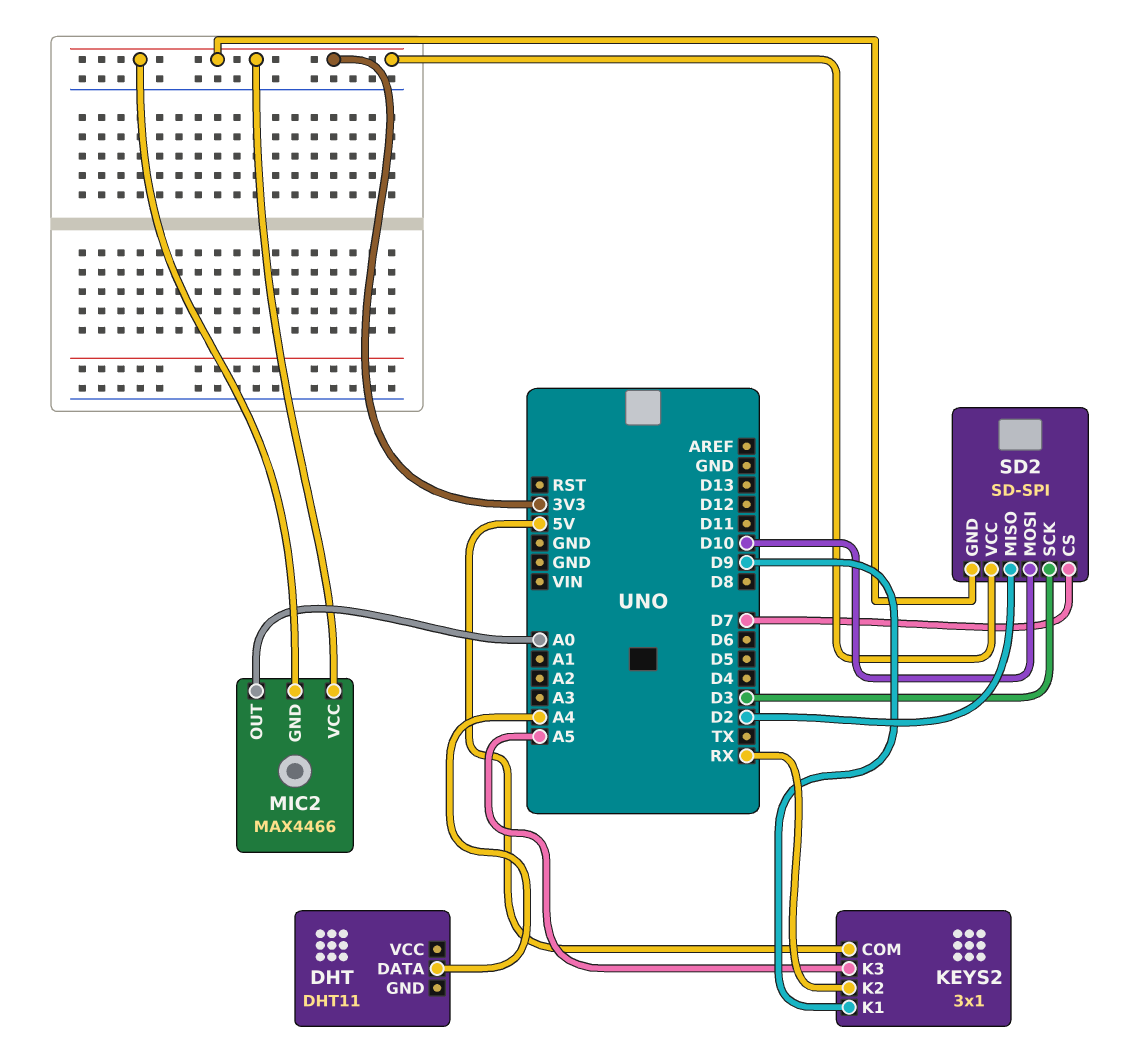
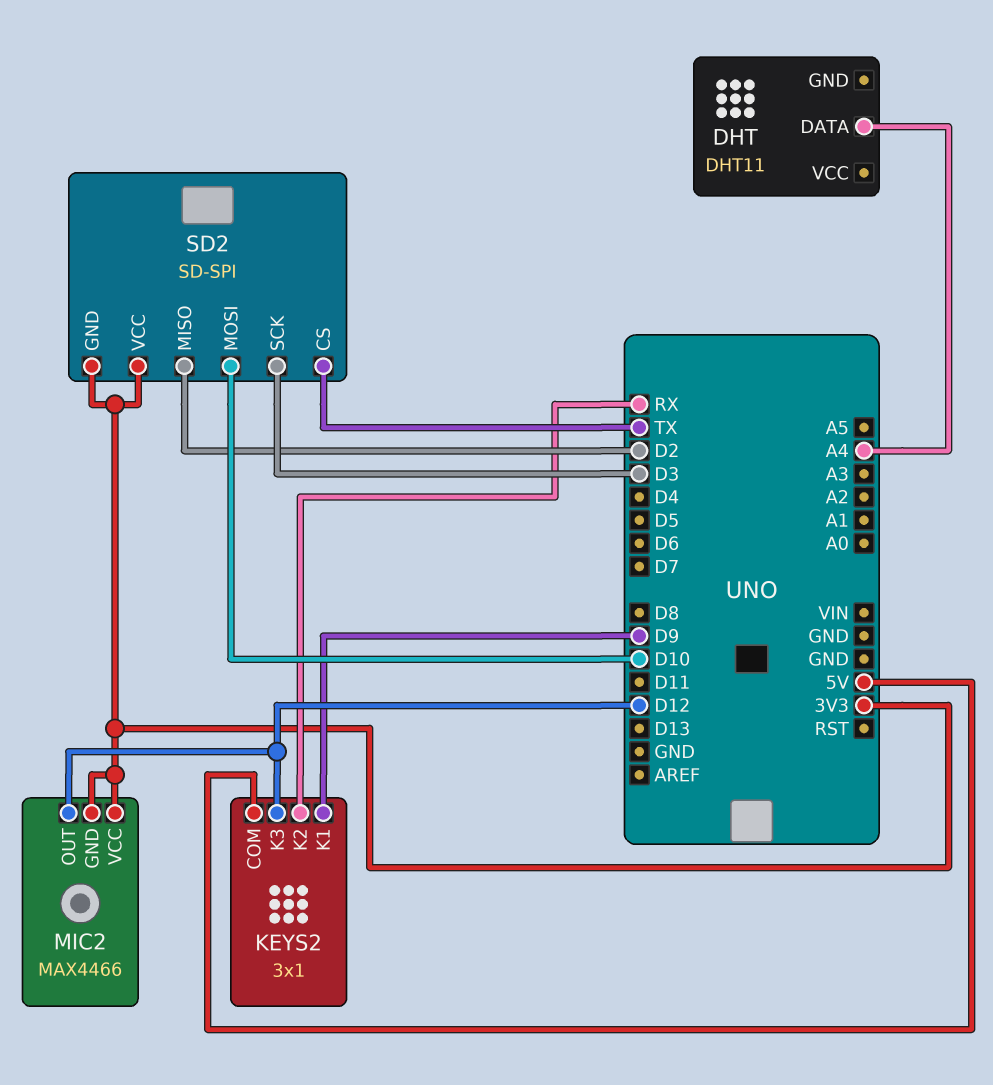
KEYS2 pin K3: A5 -> D12
MIC2 pin OUT: A0 -> D12
SD2 pin CS: D7 -> TX

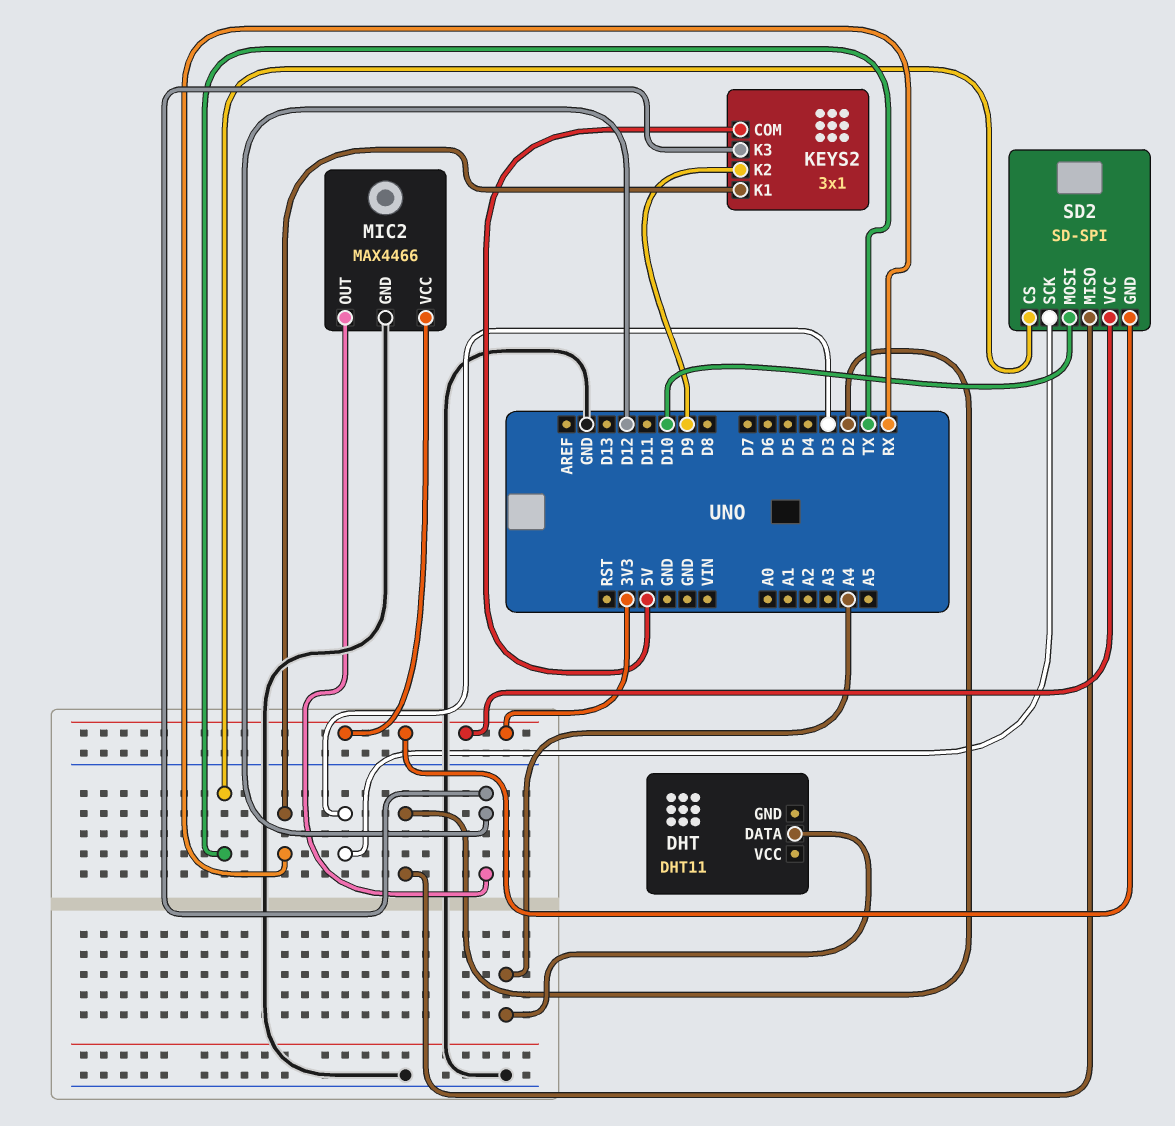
KEYS2 pin K1: D9 -> RX
KEYS2 pin K2: RX -> D9
MIC2 pin GND: 3V3 -> GND

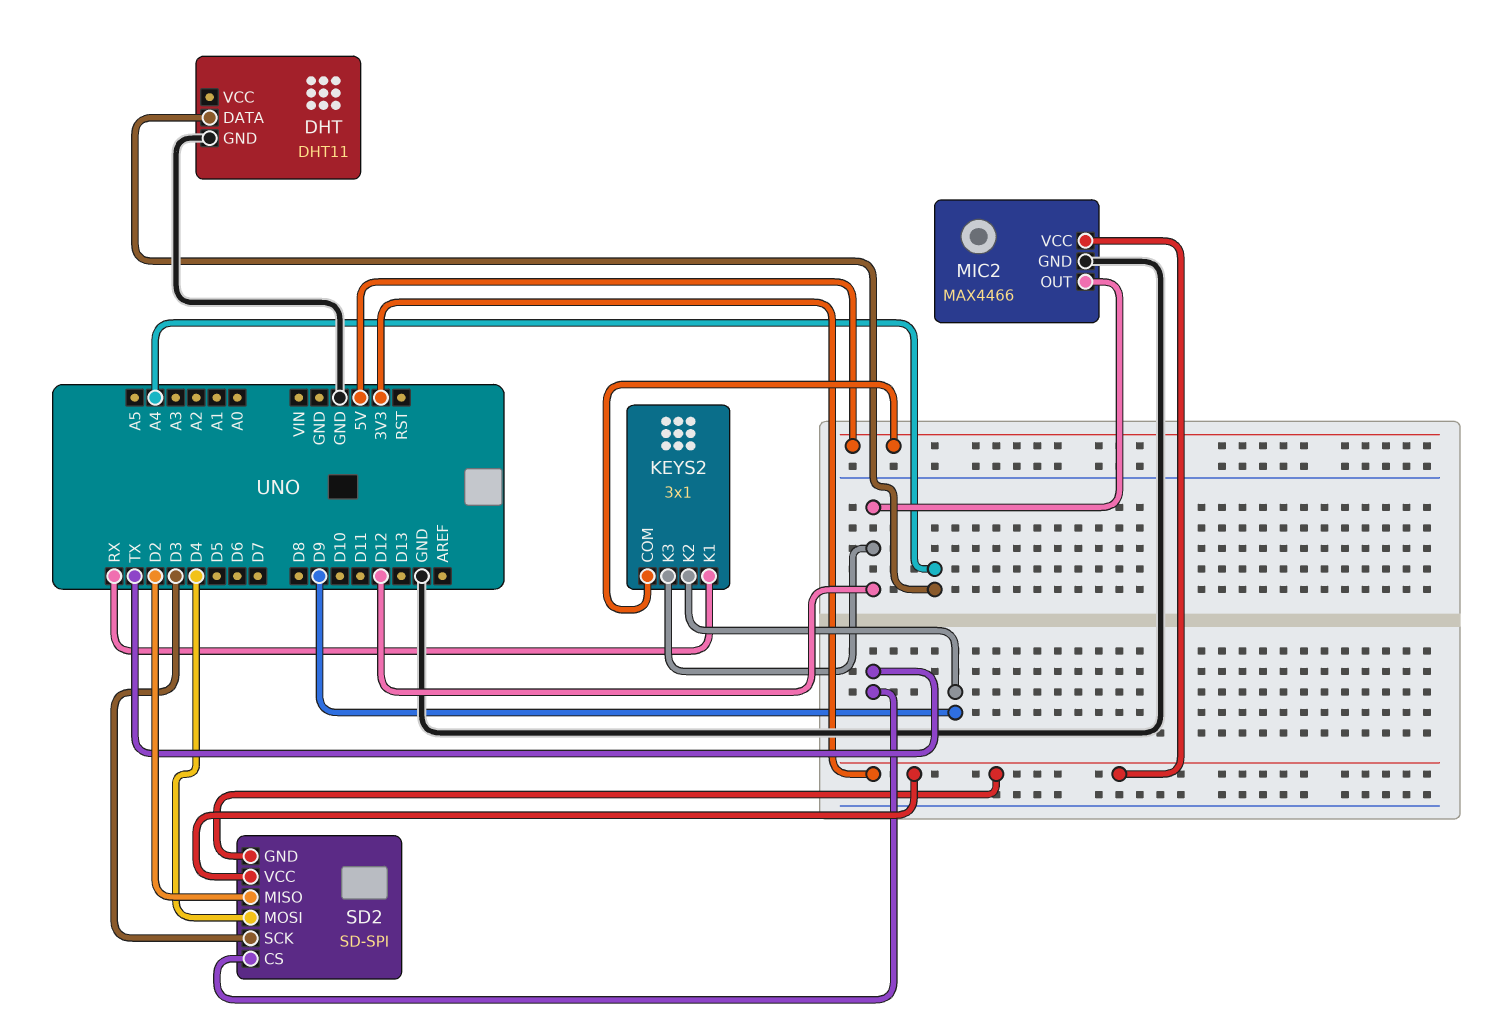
DHT pin GND: none -> GND
SD2 pin MOSI: D10 -> D4

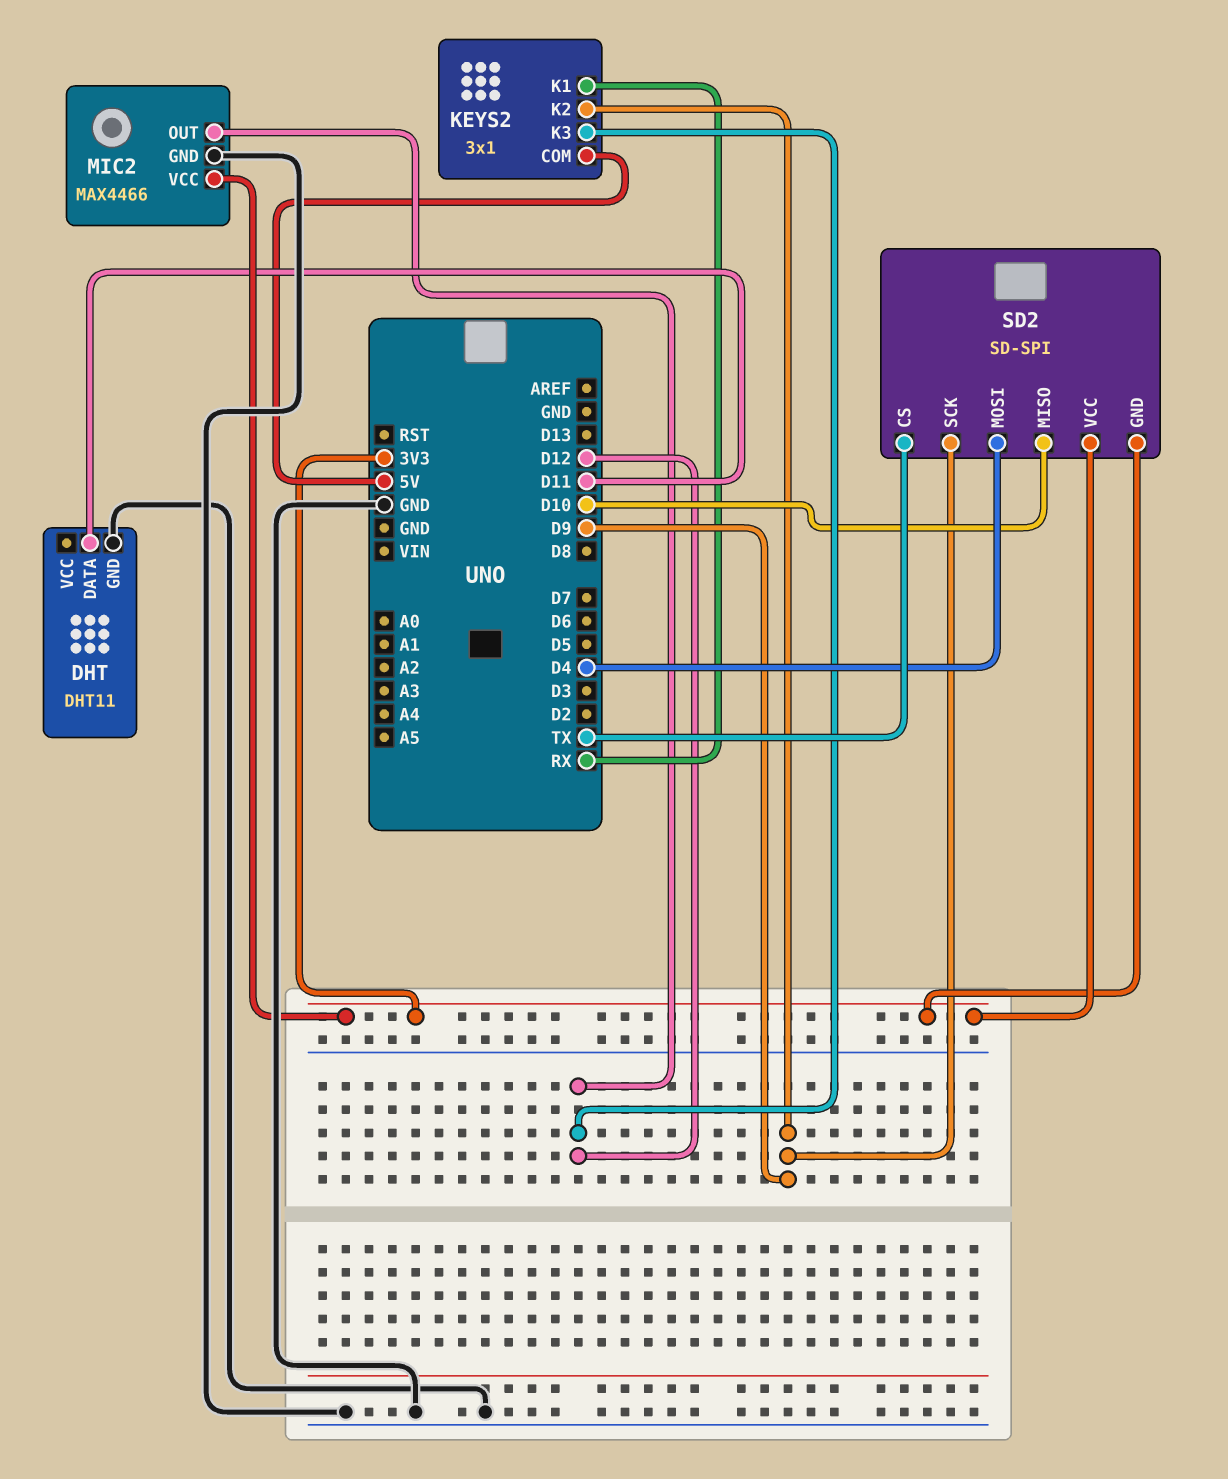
DHT pin DATA: A4 -> D11
SD2 pin MISO: D2 -> D10
SD2 pin SCK: D3 -> D9

